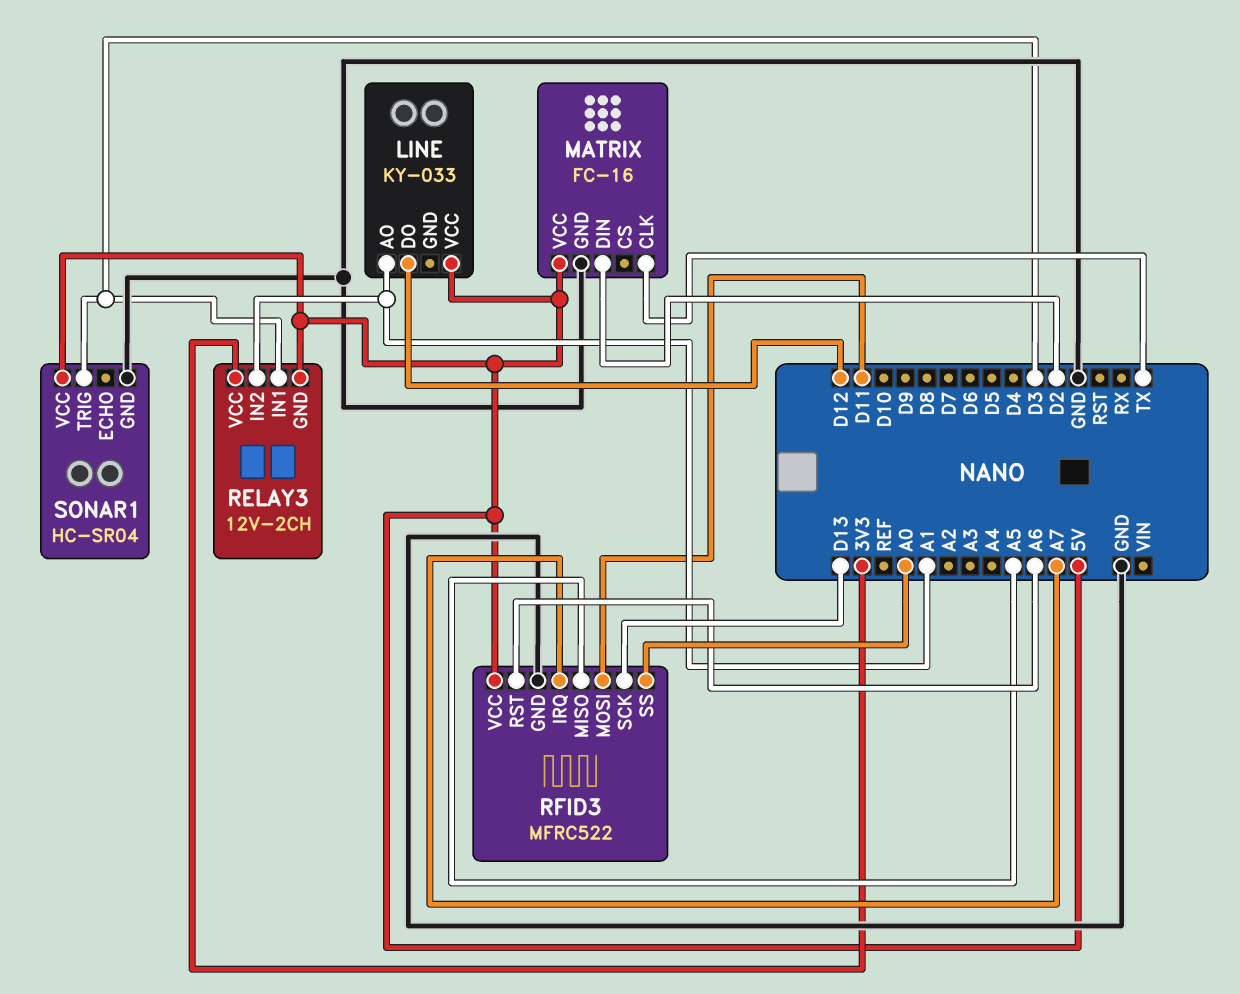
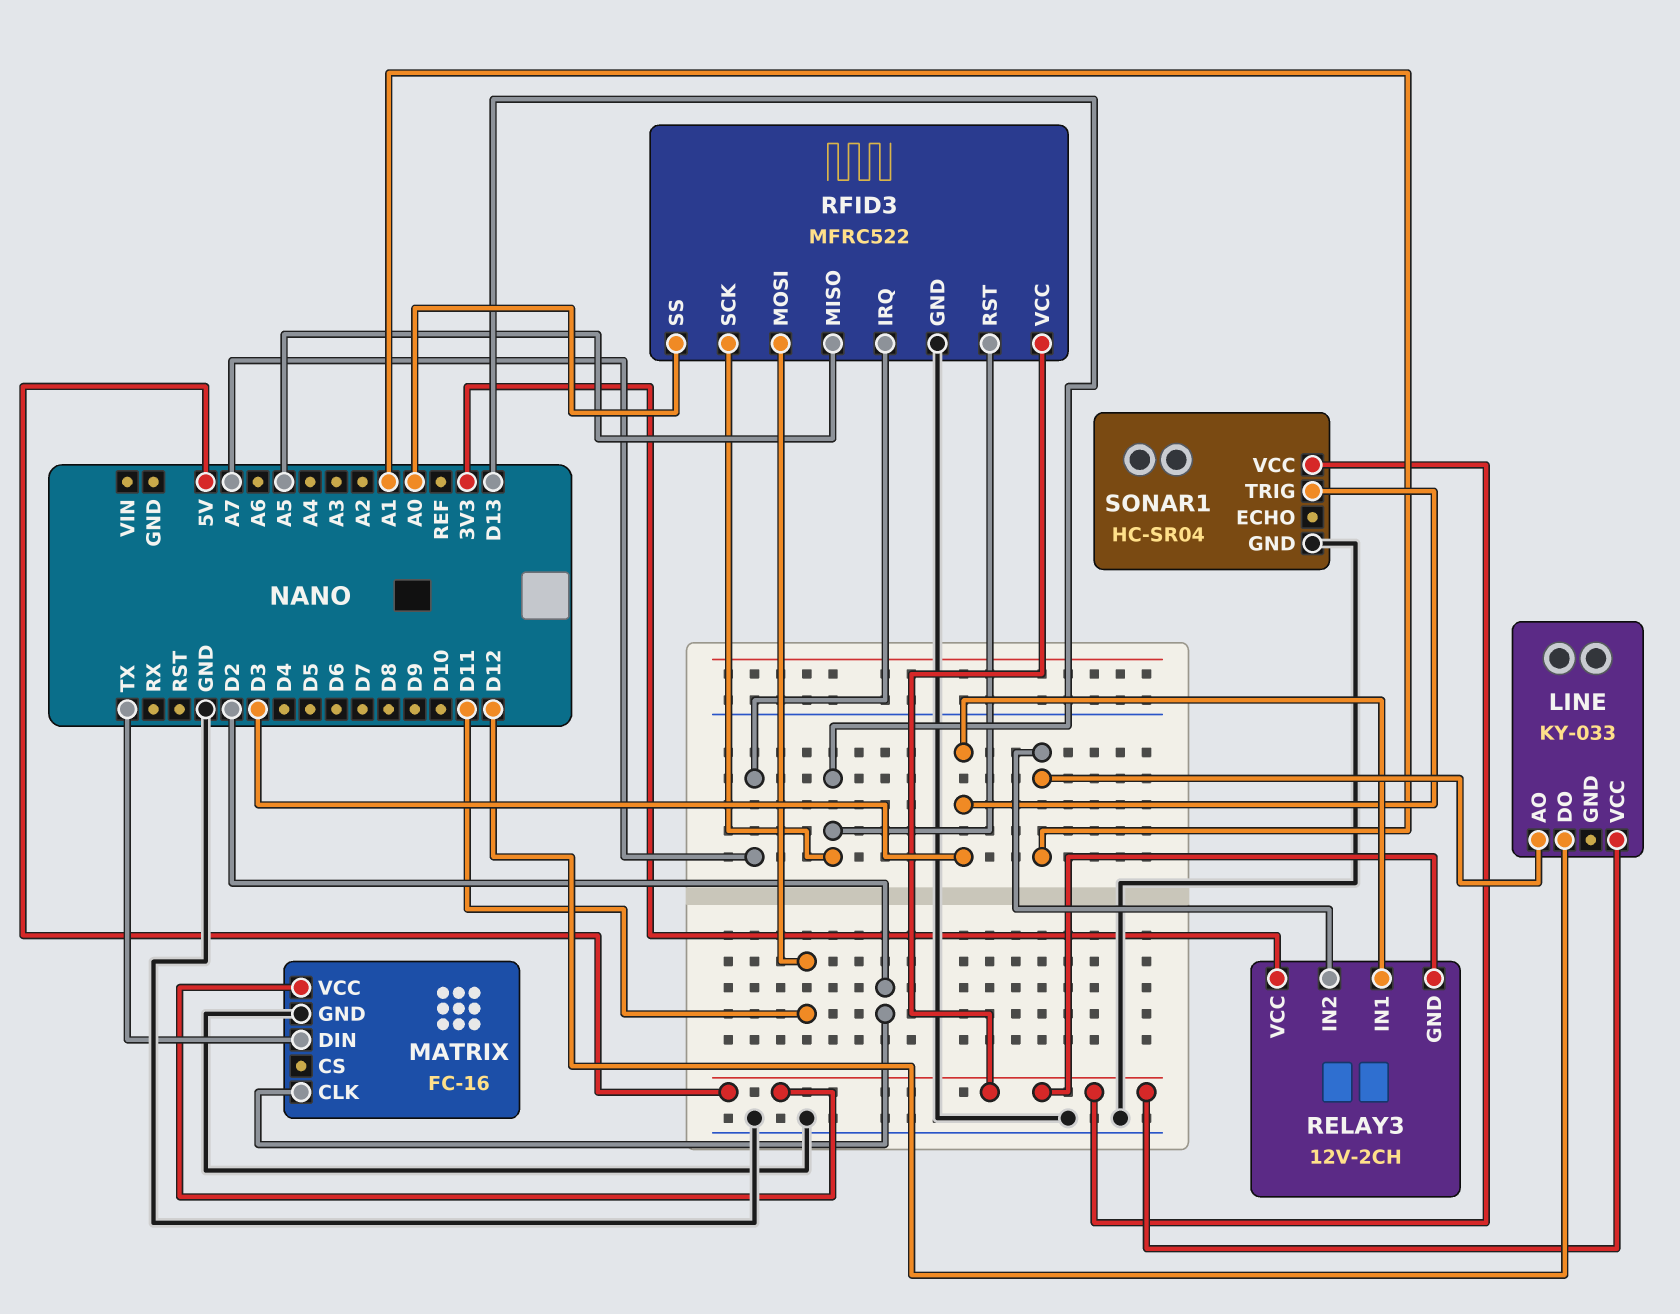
MATRIX pin CLK: TX -> D2
MATRIX pin DIN: D2 -> TX
RFID3 pin RST: A6 -> D13

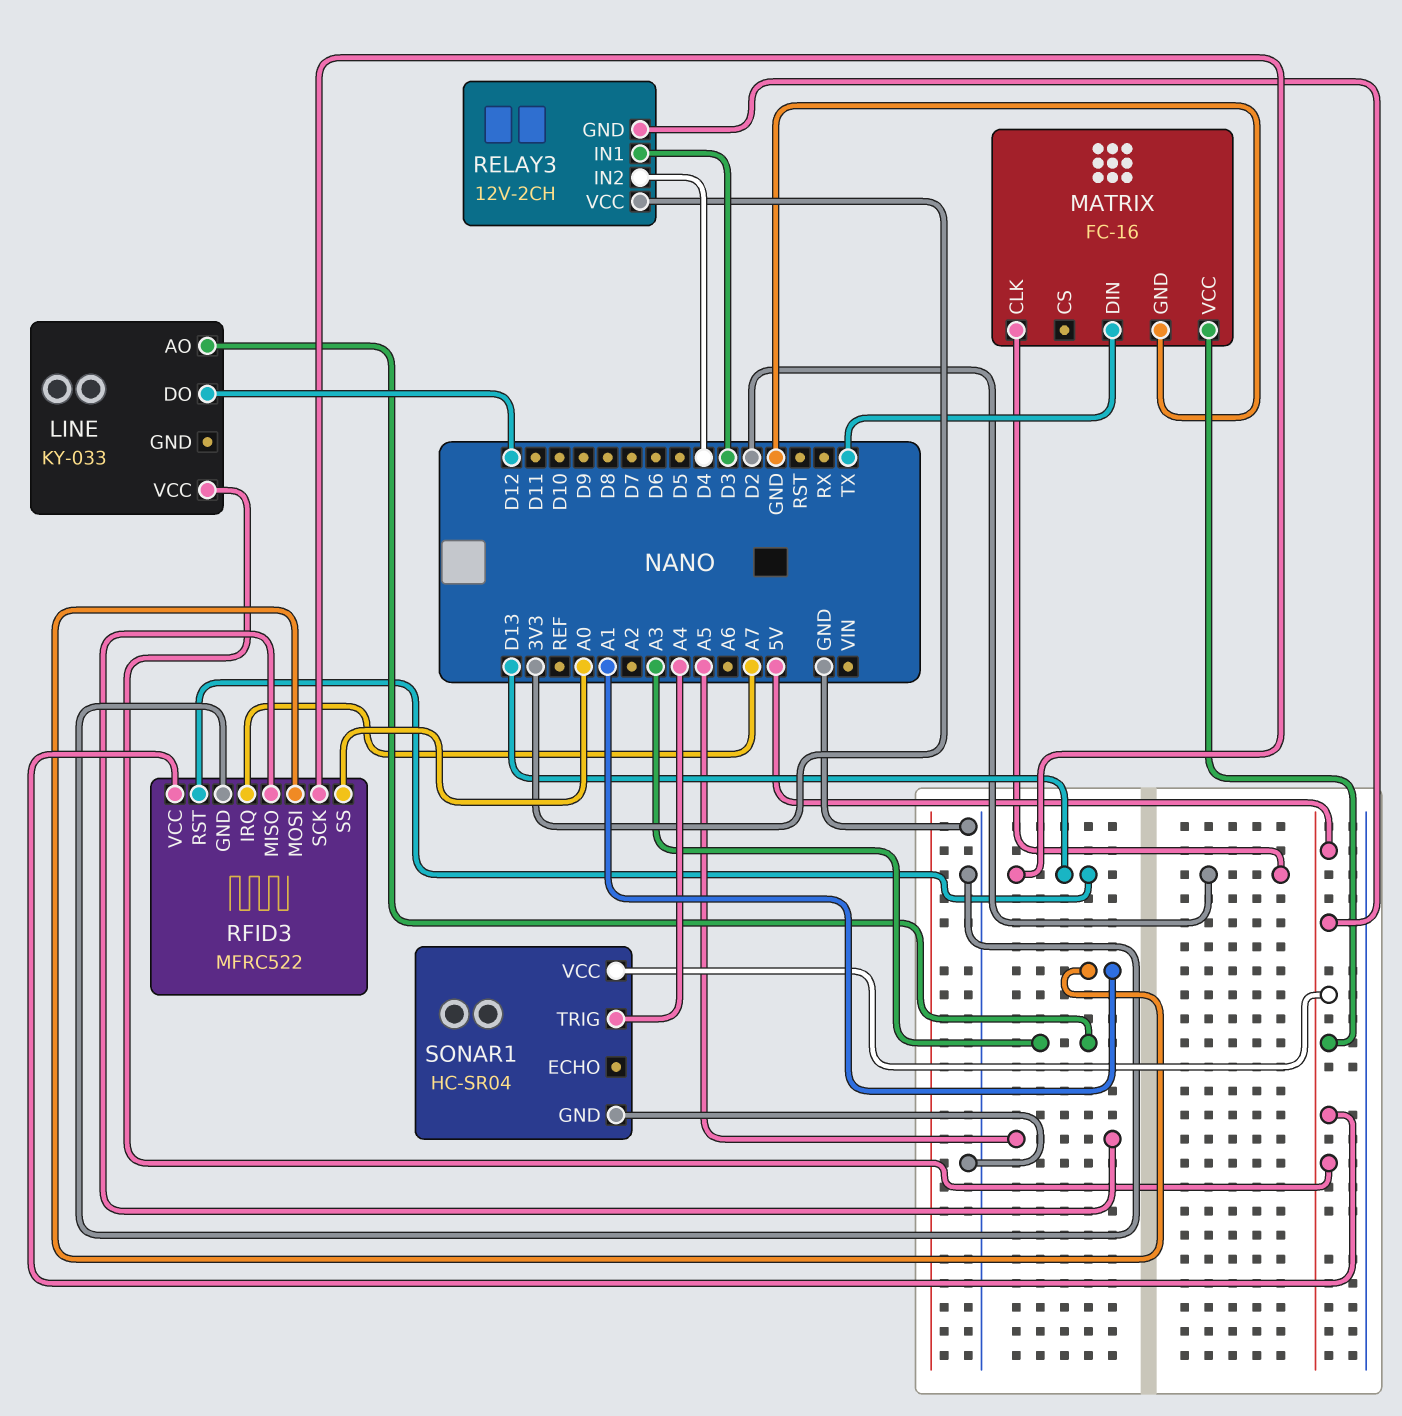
LINE pin AO: A1 -> A3
RELAY3 pin IN2: A1 -> D4
RFID3 pin MOSI: D11 -> A1
SONAR1 pin TRIG: D3 -> A4

